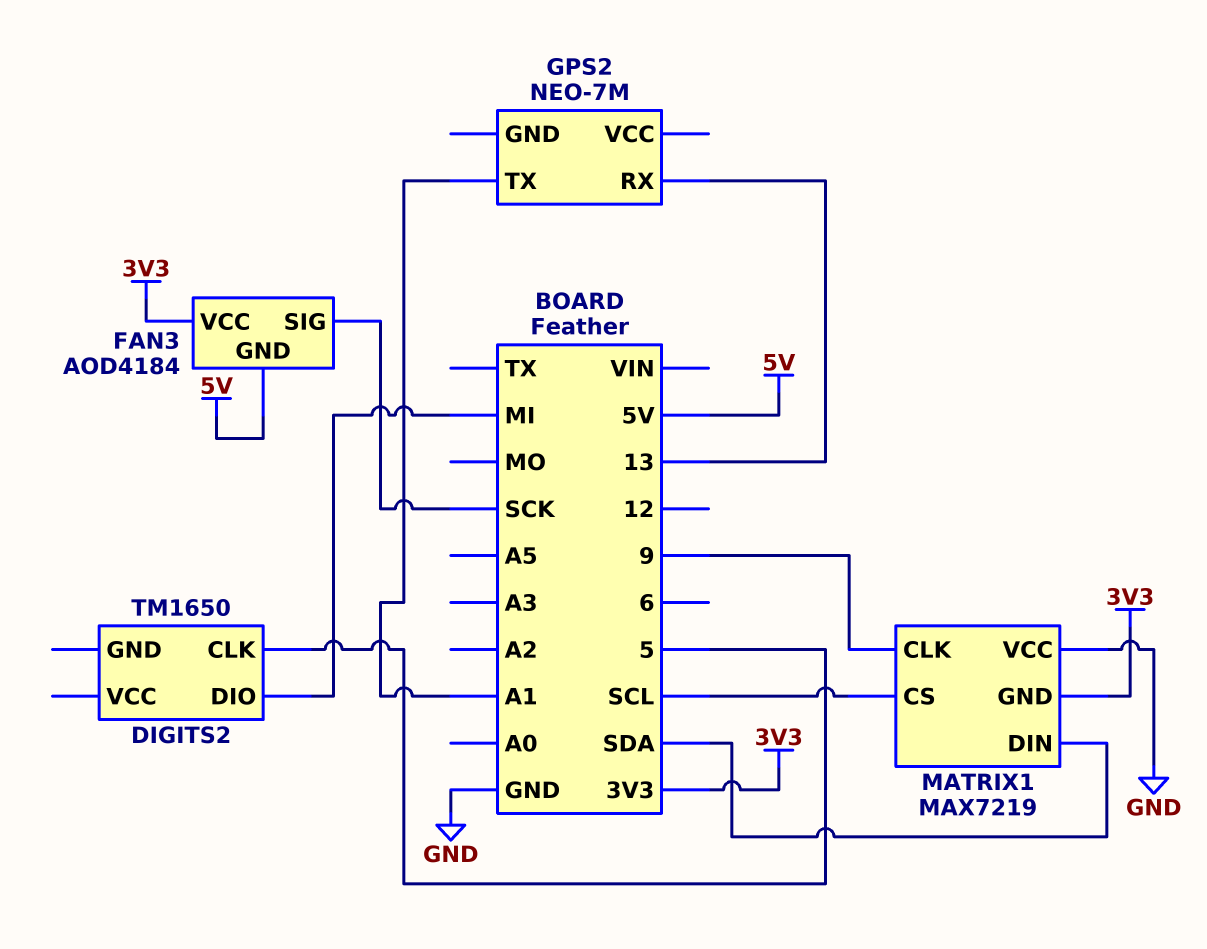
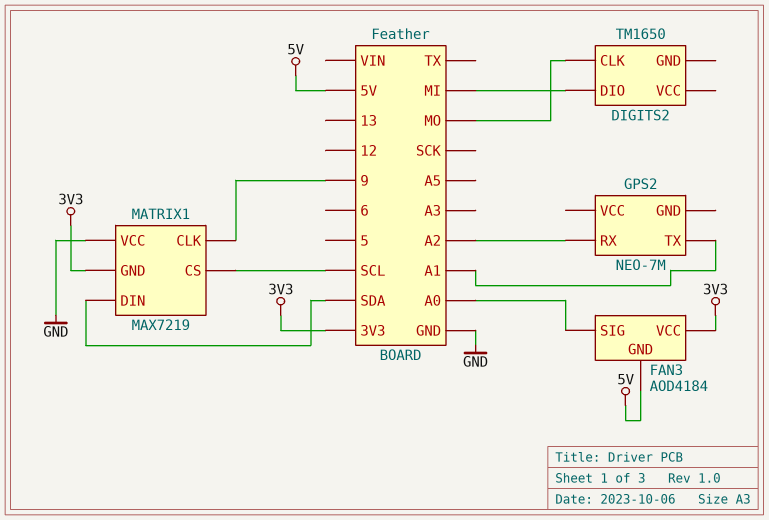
DIGITS2 pin CLK: 5 -> MO
FAN3 pin SIG: SCK -> A0
GPS2 pin RX: 13 -> A2

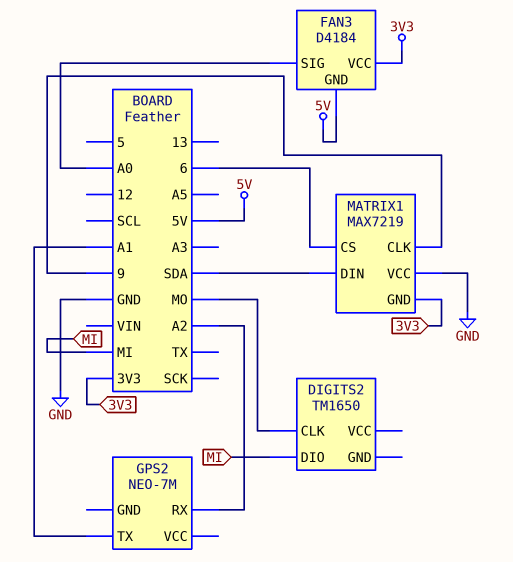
FAN3: AOD4184 -> D4184
MATRIX1 pin CS: SCL -> 6

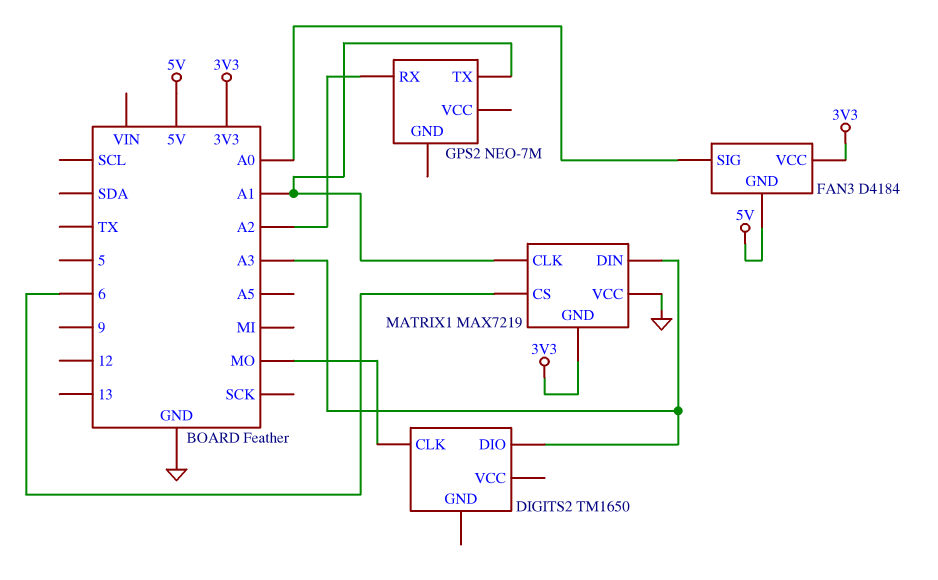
DIGITS2 pin DIO: MI -> A3
MATRIX1 pin CLK: 9 -> A1
MATRIX1 pin DIN: SDA -> A3

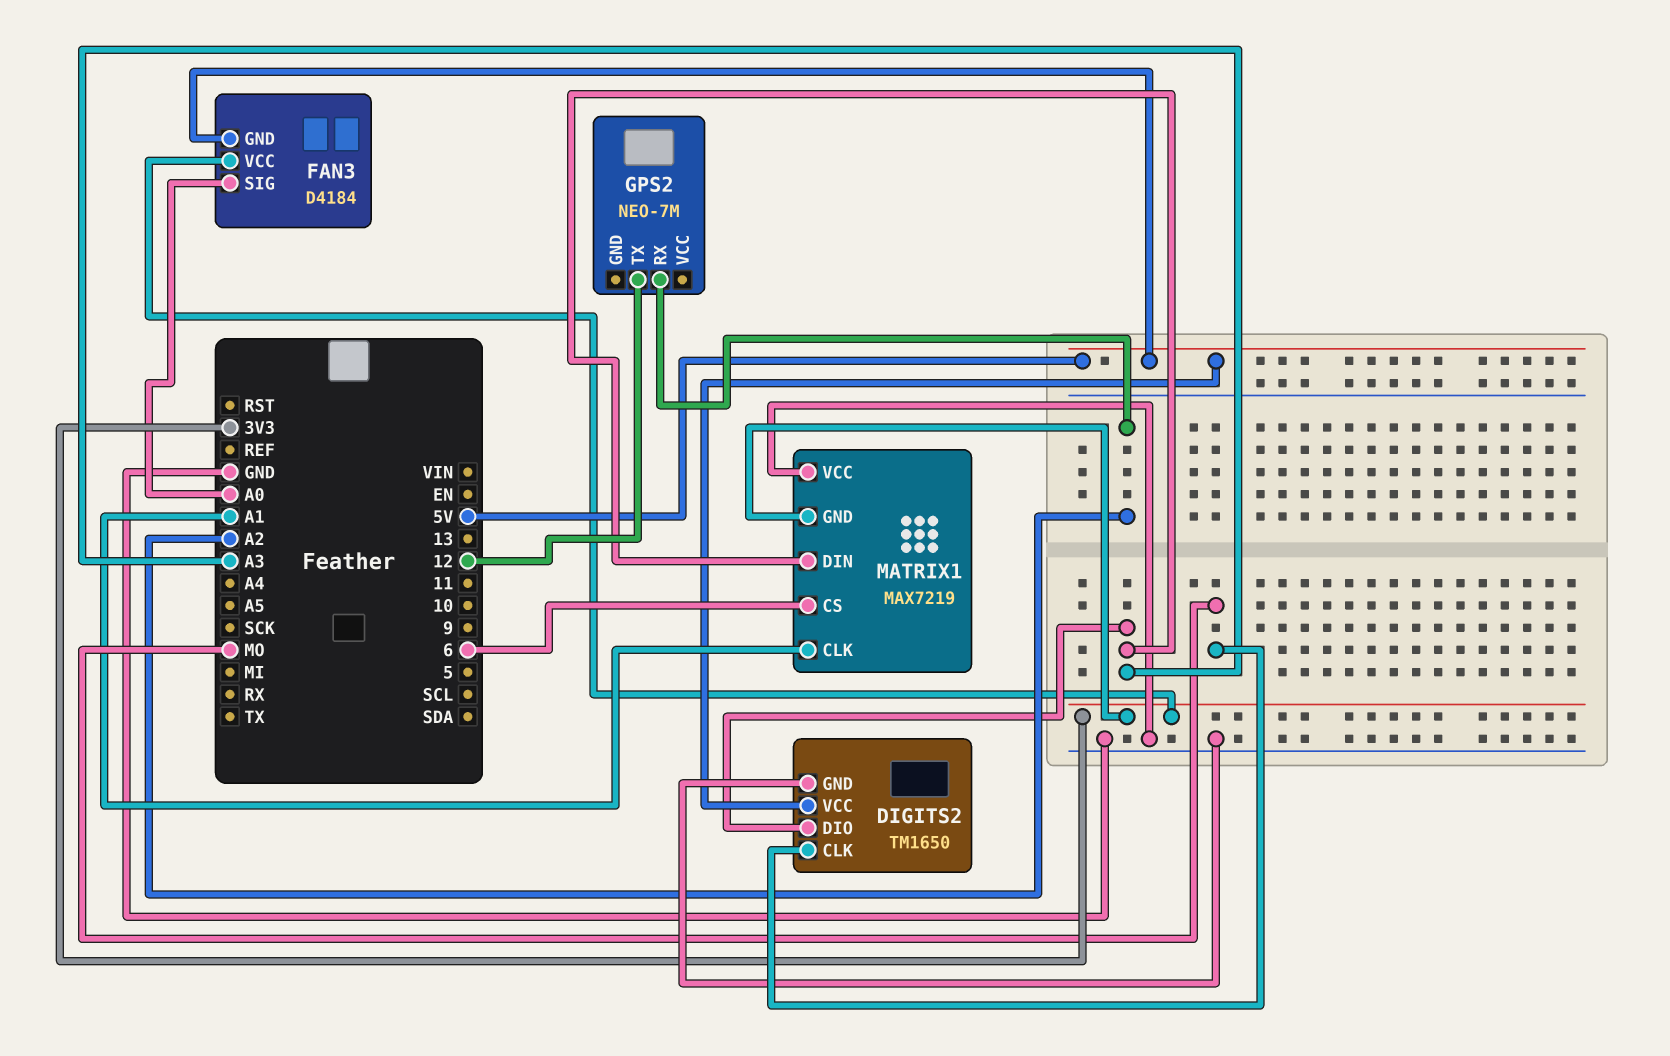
DIGITS2 pin GND: none -> GND
DIGITS2 pin VCC: none -> 5V
GPS2 pin TX: A1 -> 12

